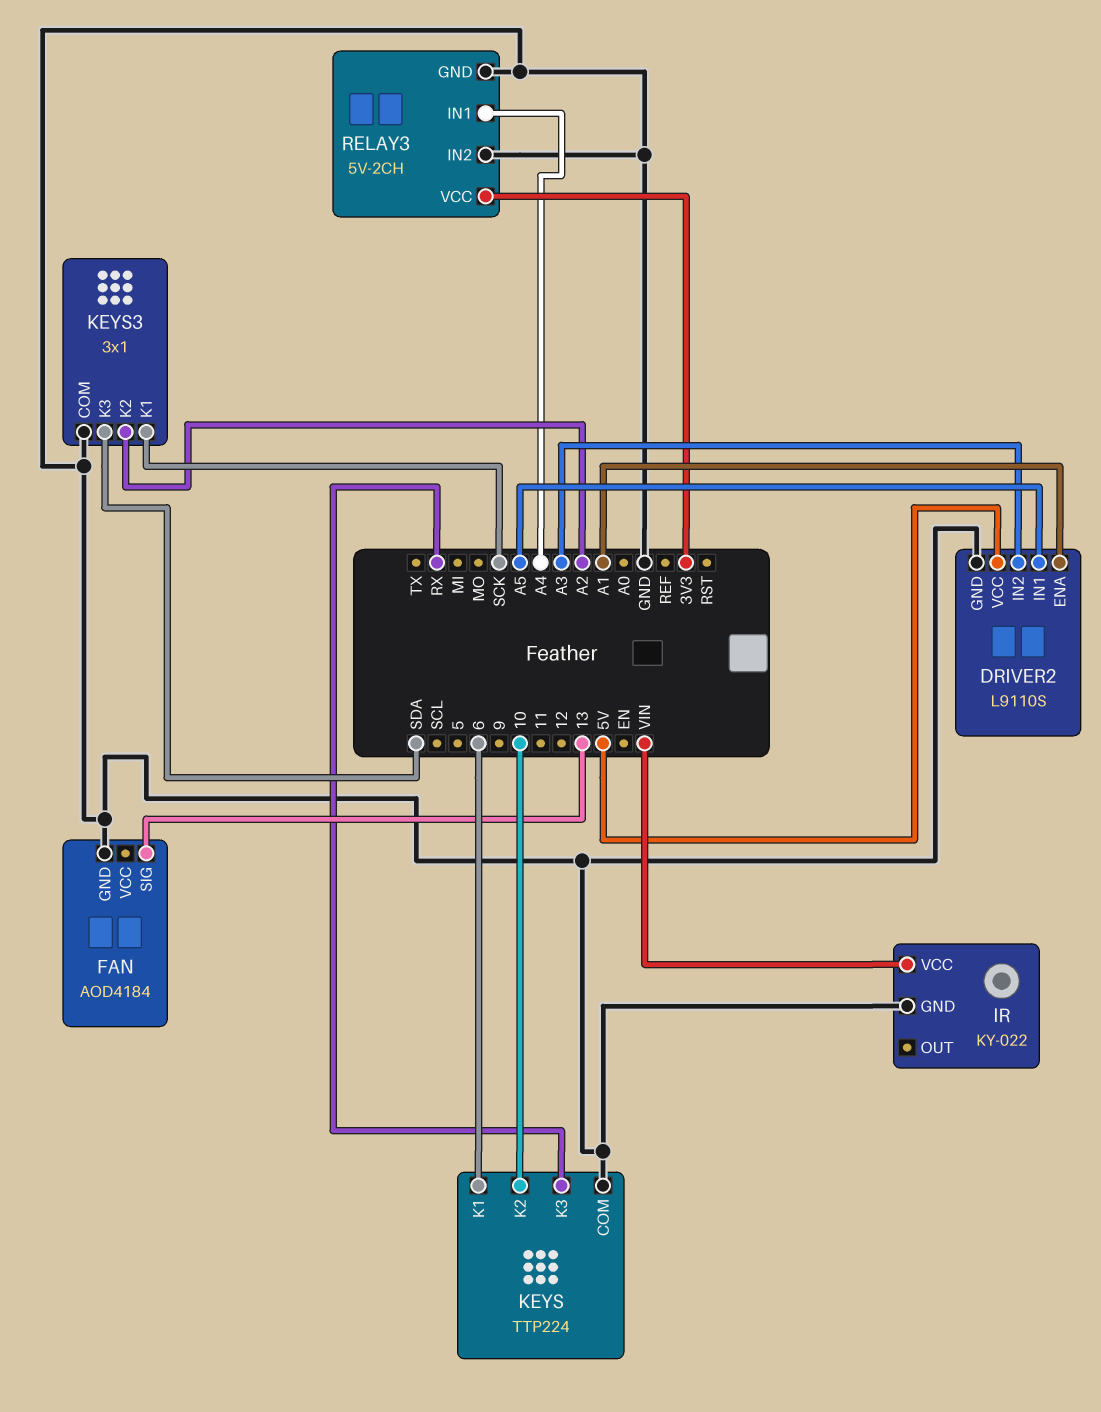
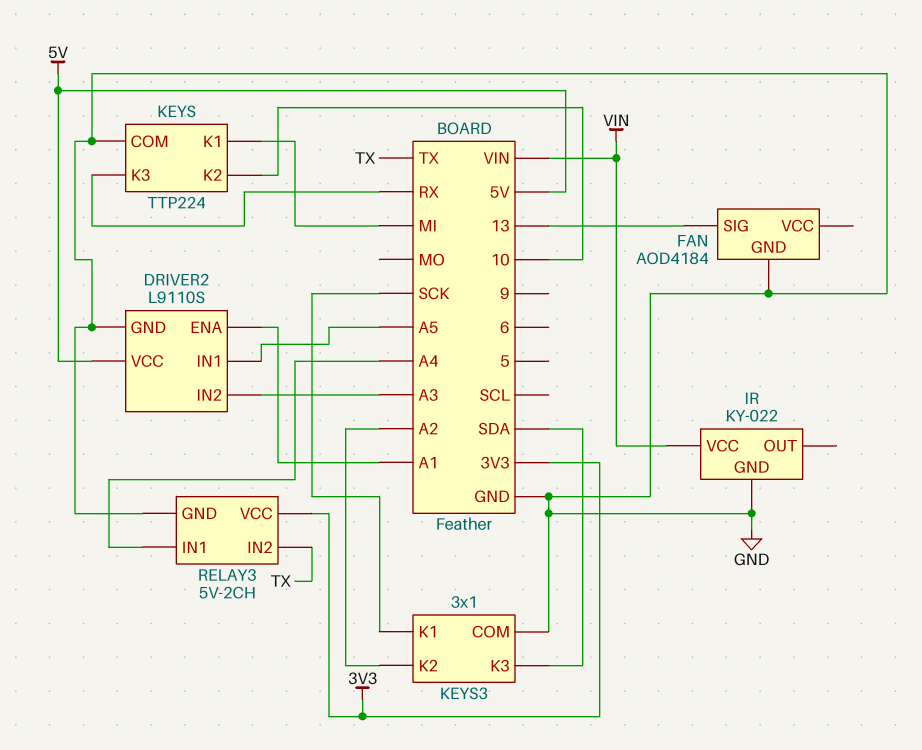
KEYS pin K1: 6 -> MI
RELAY3 pin IN2: GND -> TX

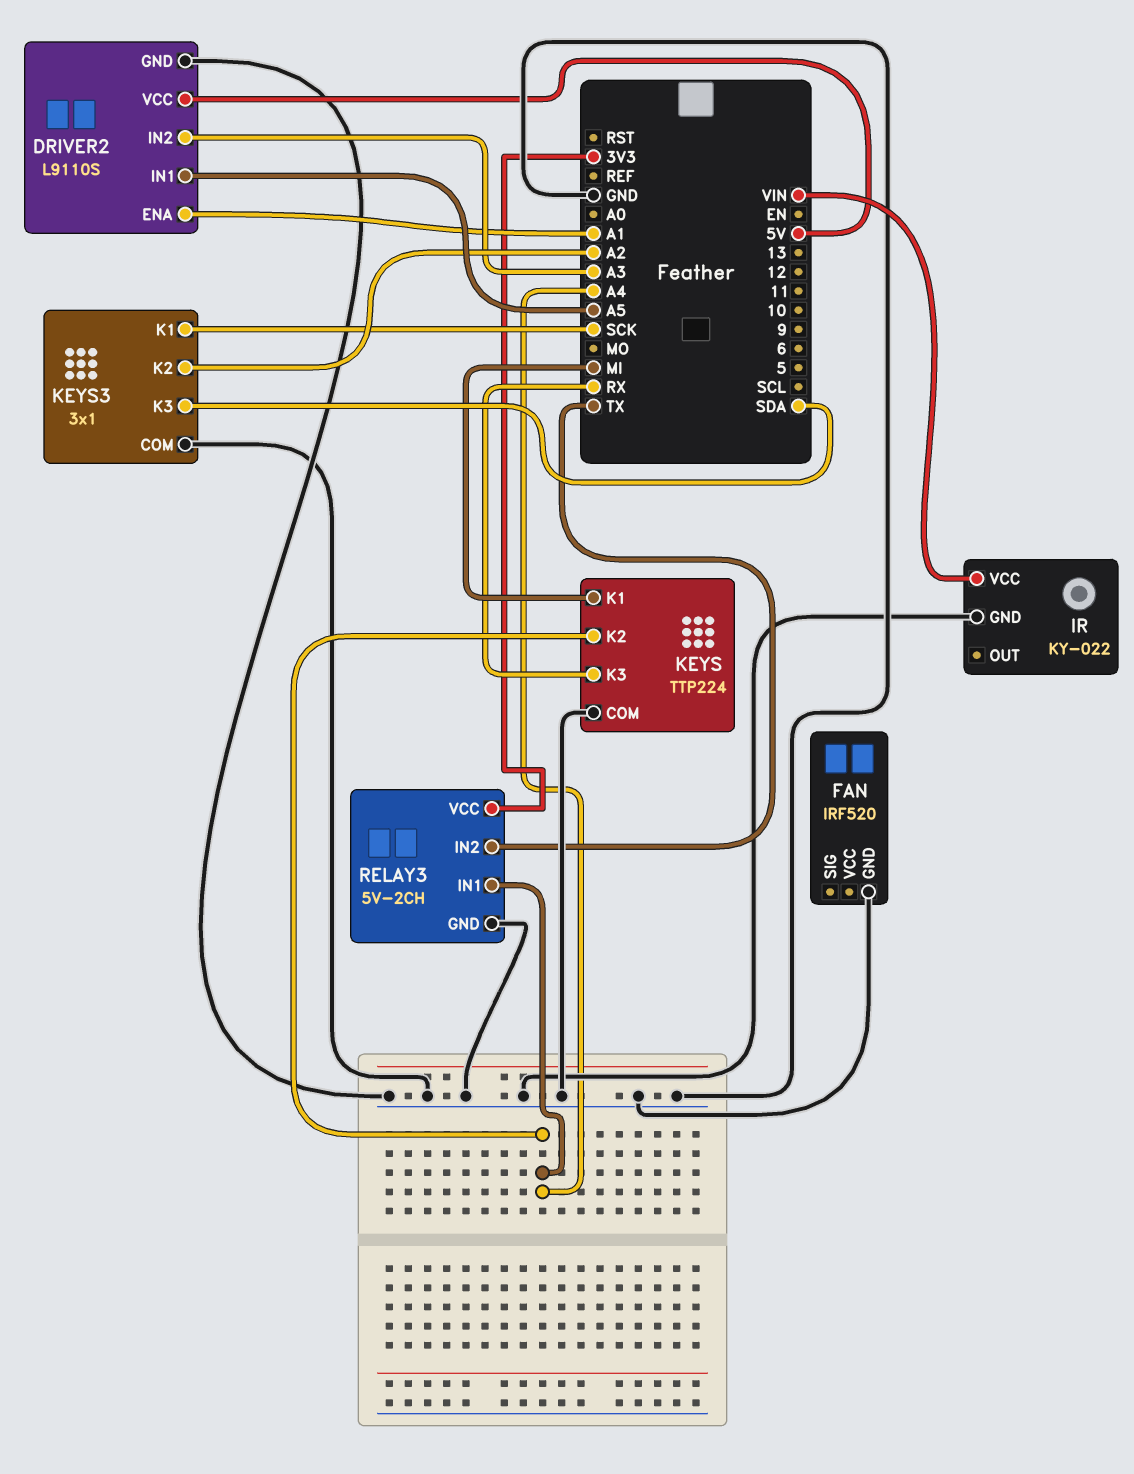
FAN: AOD4184 -> IRF520
FAN pin SIG: 13 -> none
KEYS pin K2: 10 -> A4

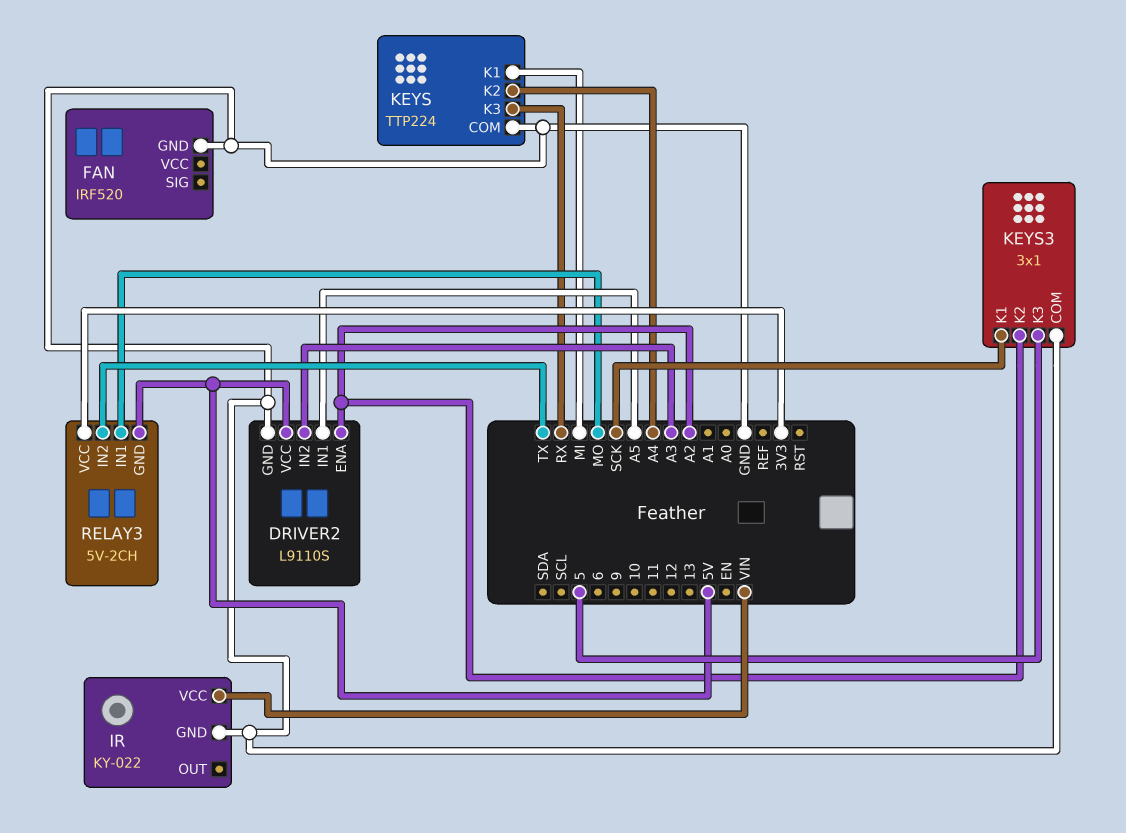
DRIVER2 pin ENA: A1 -> A2
KEYS3 pin K3: SDA -> 5
RELAY3 pin GND: GND -> 5V
RELAY3 pin IN1: A4 -> MO

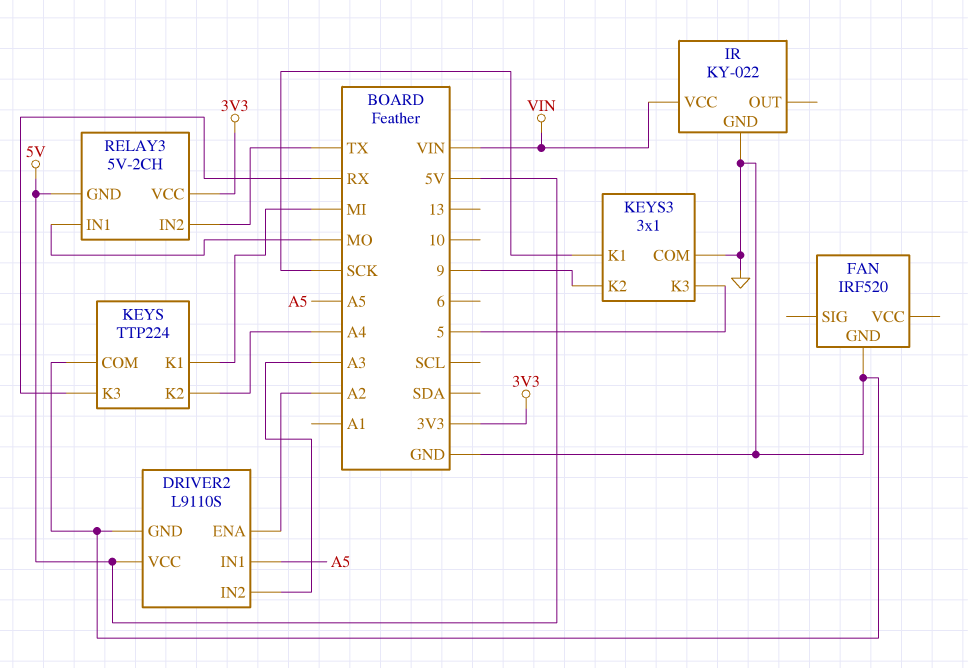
KEYS3 pin K2: A2 -> 9

